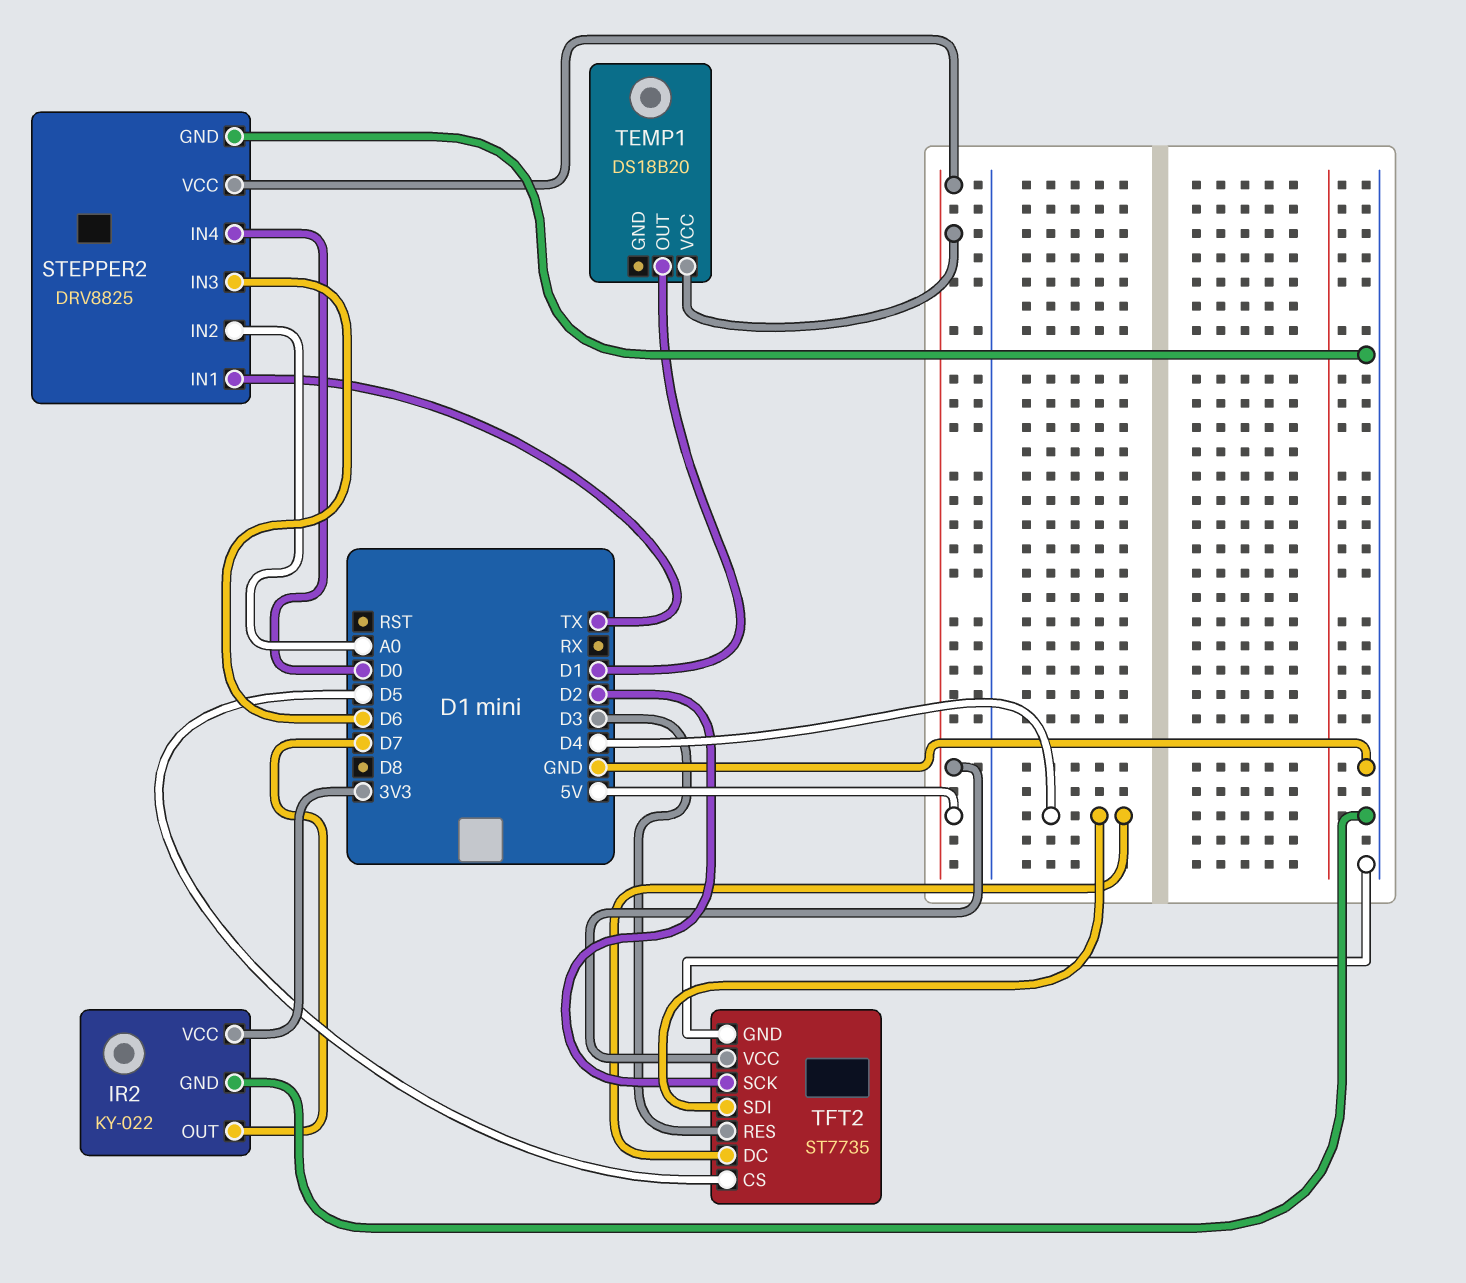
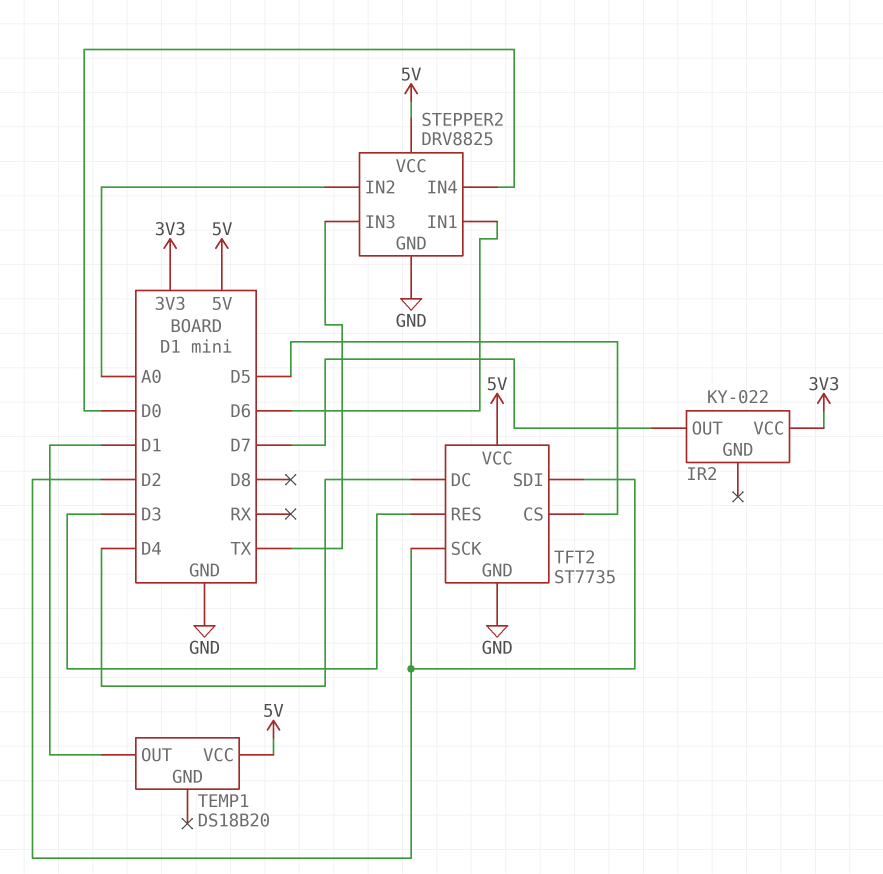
IR2 pin GND: GND -> none
STEPPER2 pin IN1: TX -> D6
STEPPER2 pin IN3: D6 -> TX
TFT2 pin SDI: D4 -> D2

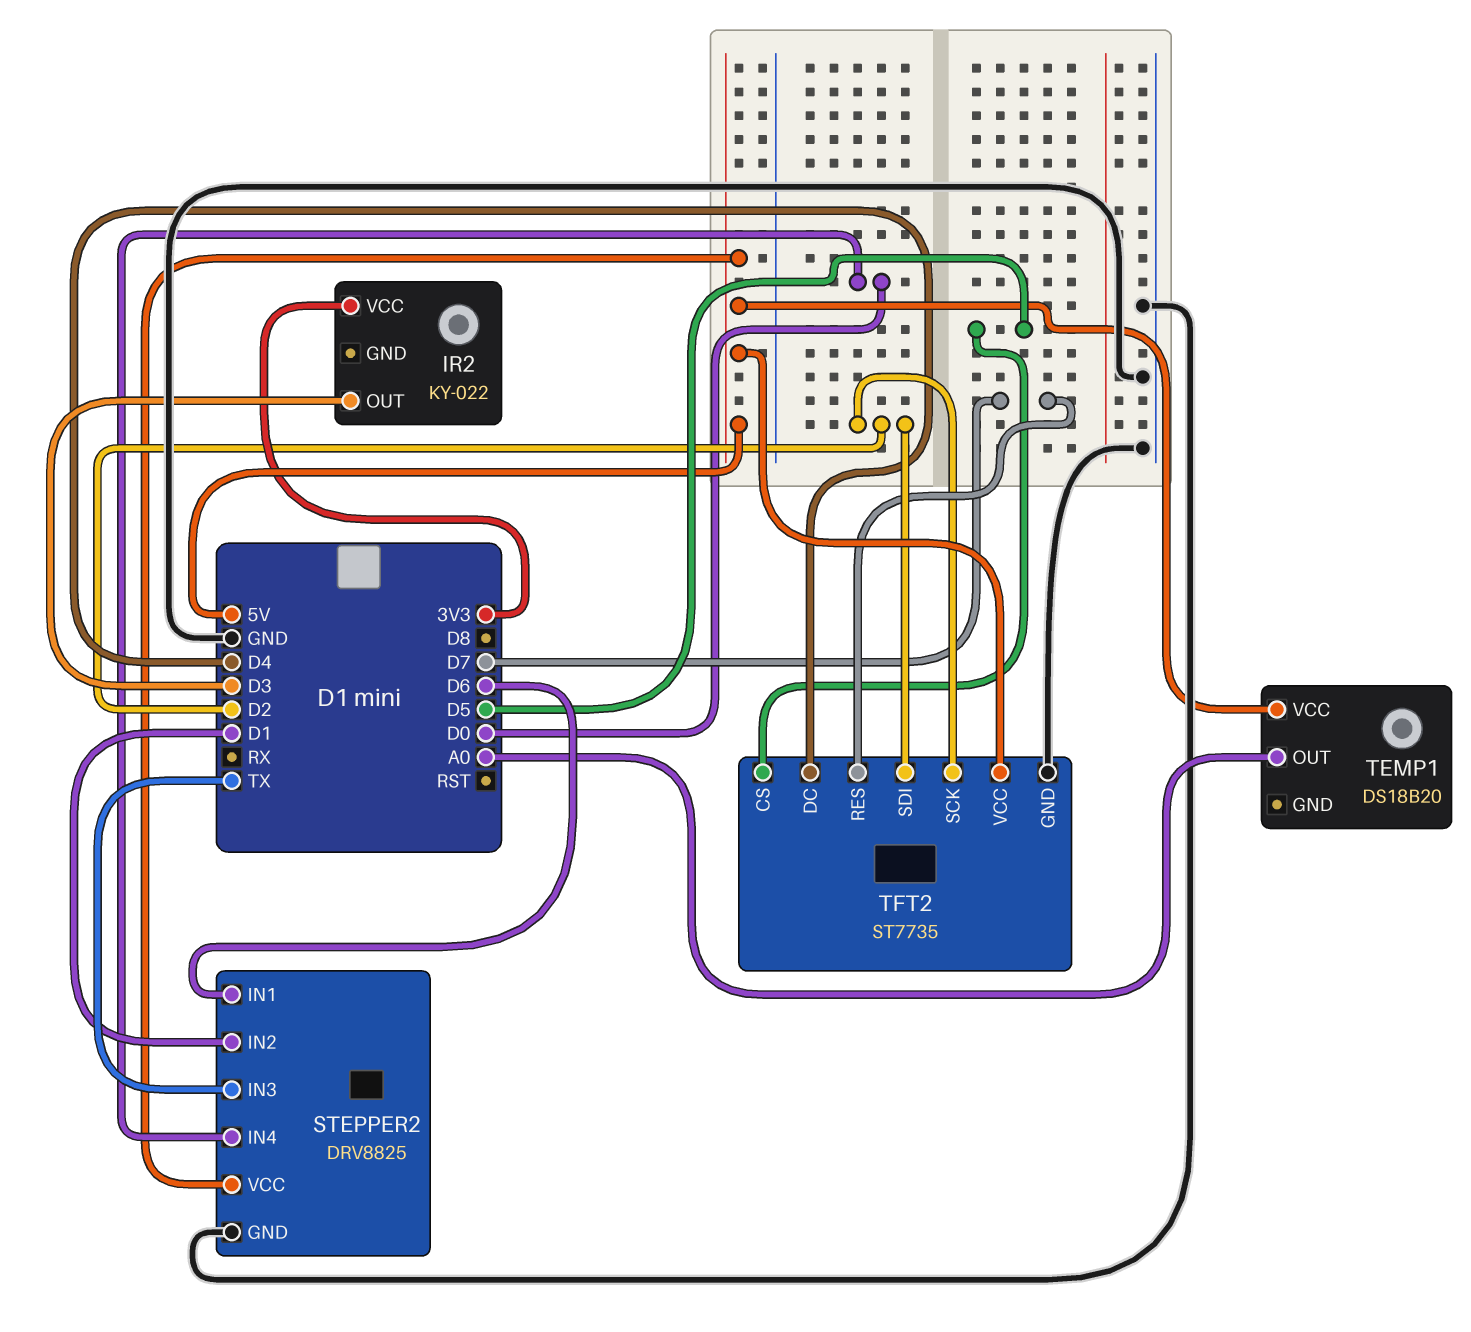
IR2 pin OUT: D7 -> D3
STEPPER2 pin IN2: A0 -> D1
TEMP1 pin OUT: D1 -> A0
TFT2 pin RES: D3 -> D7

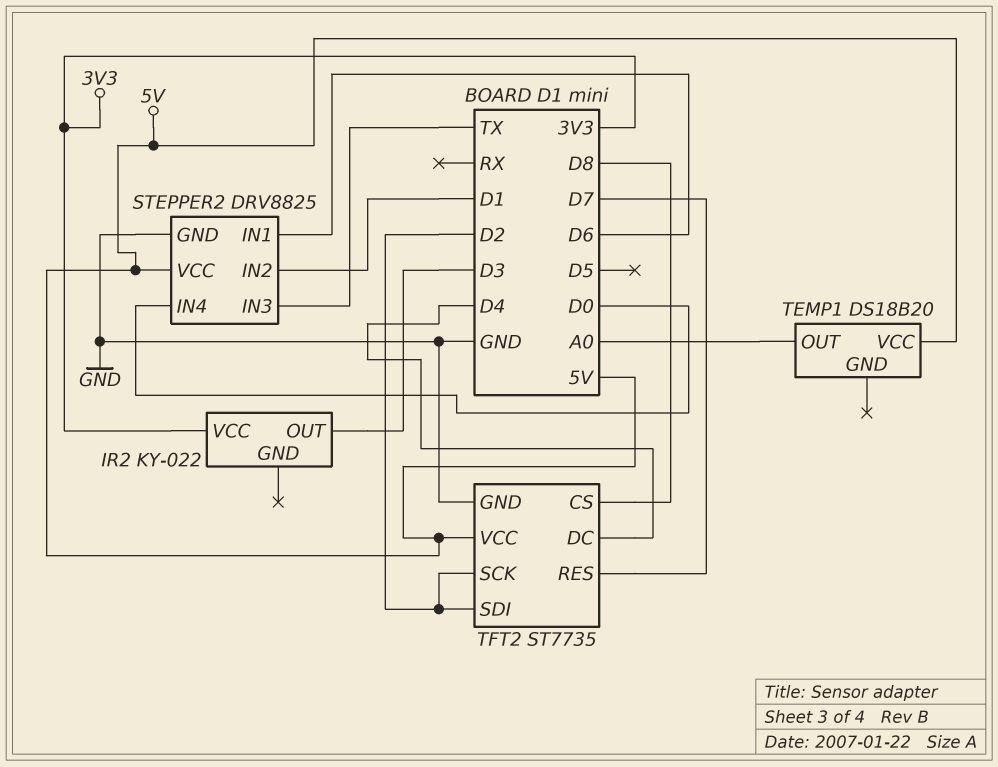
TFT2 pin CS: D5 -> D8

